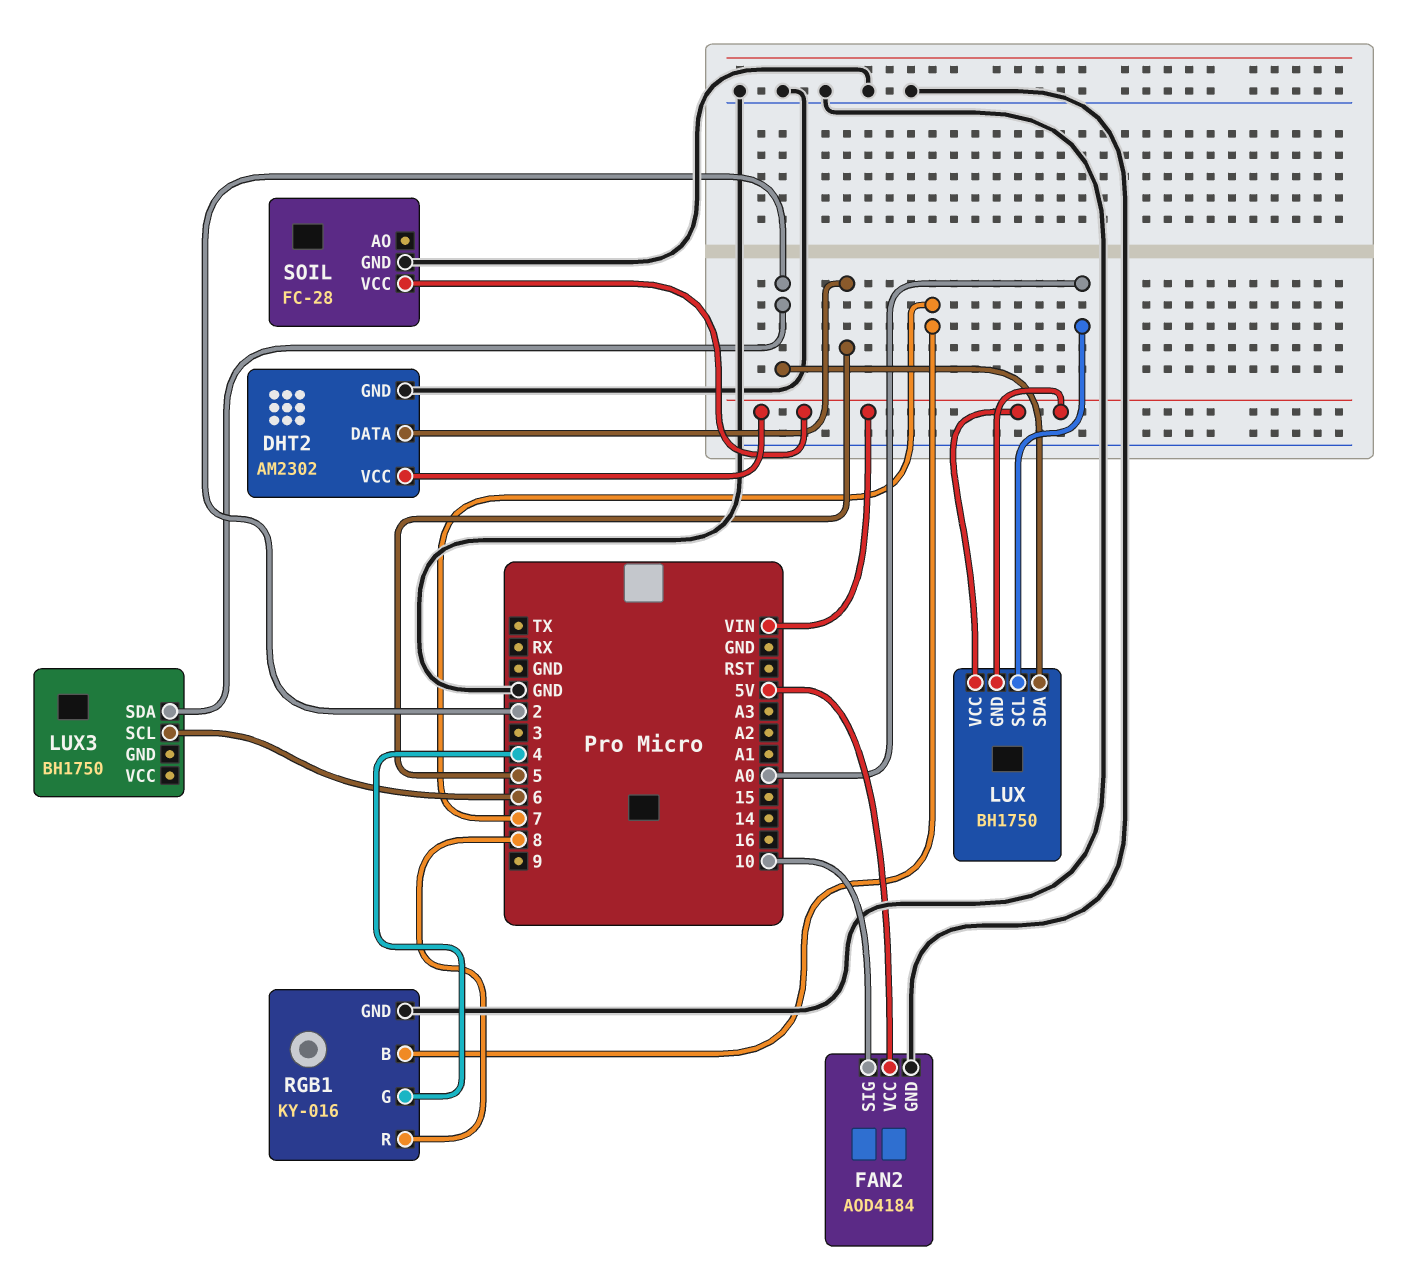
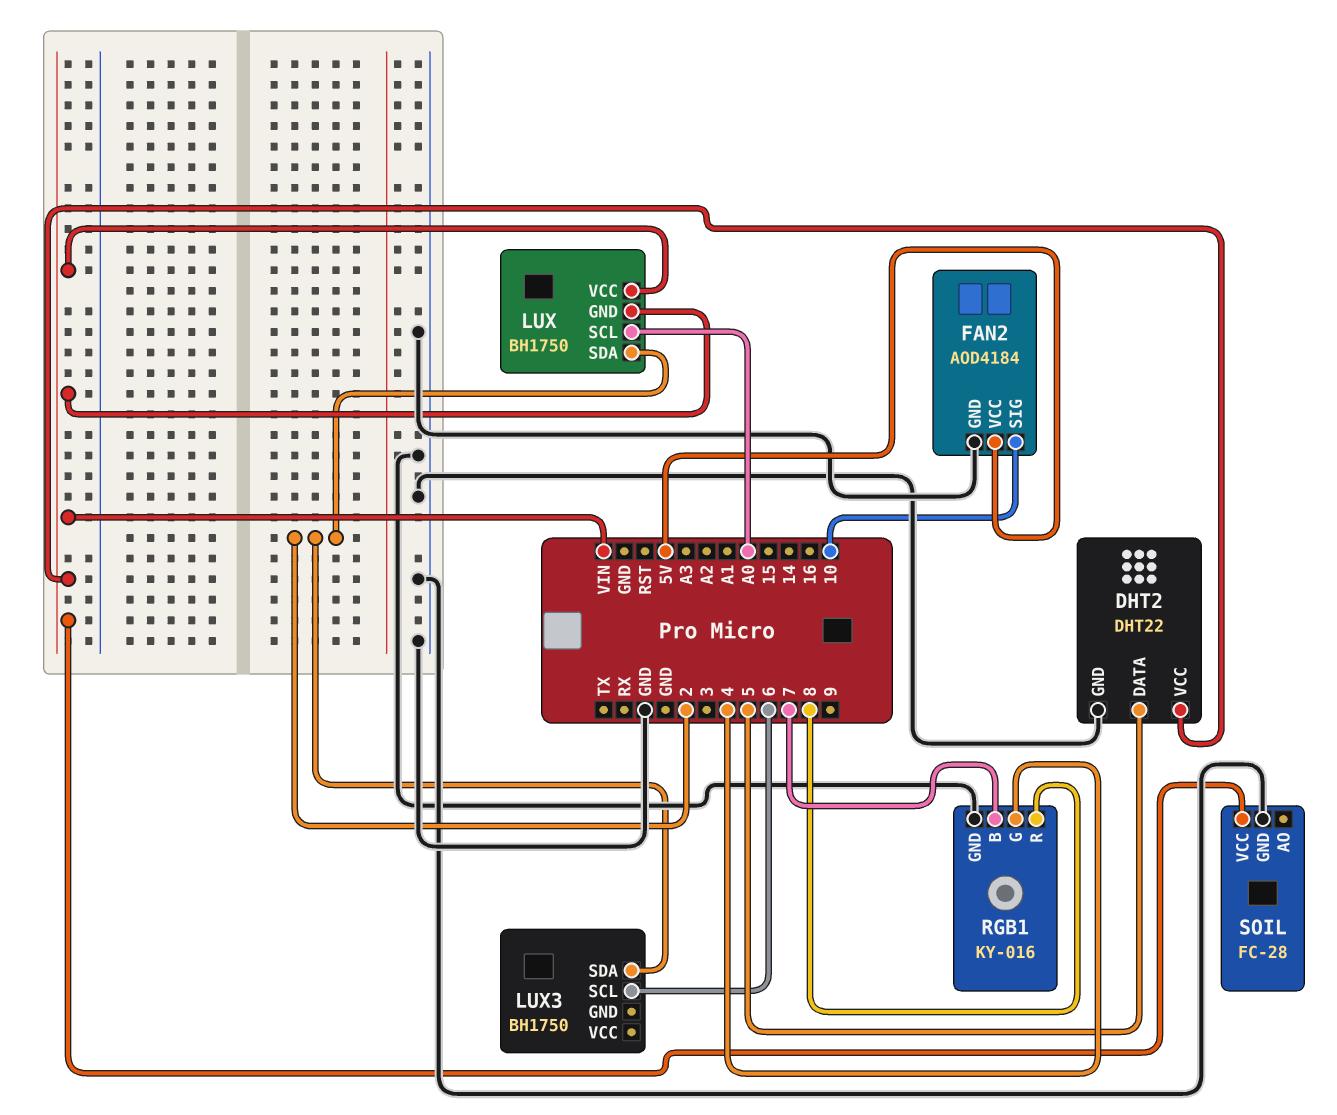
DHT2: AM2302 -> DHT22

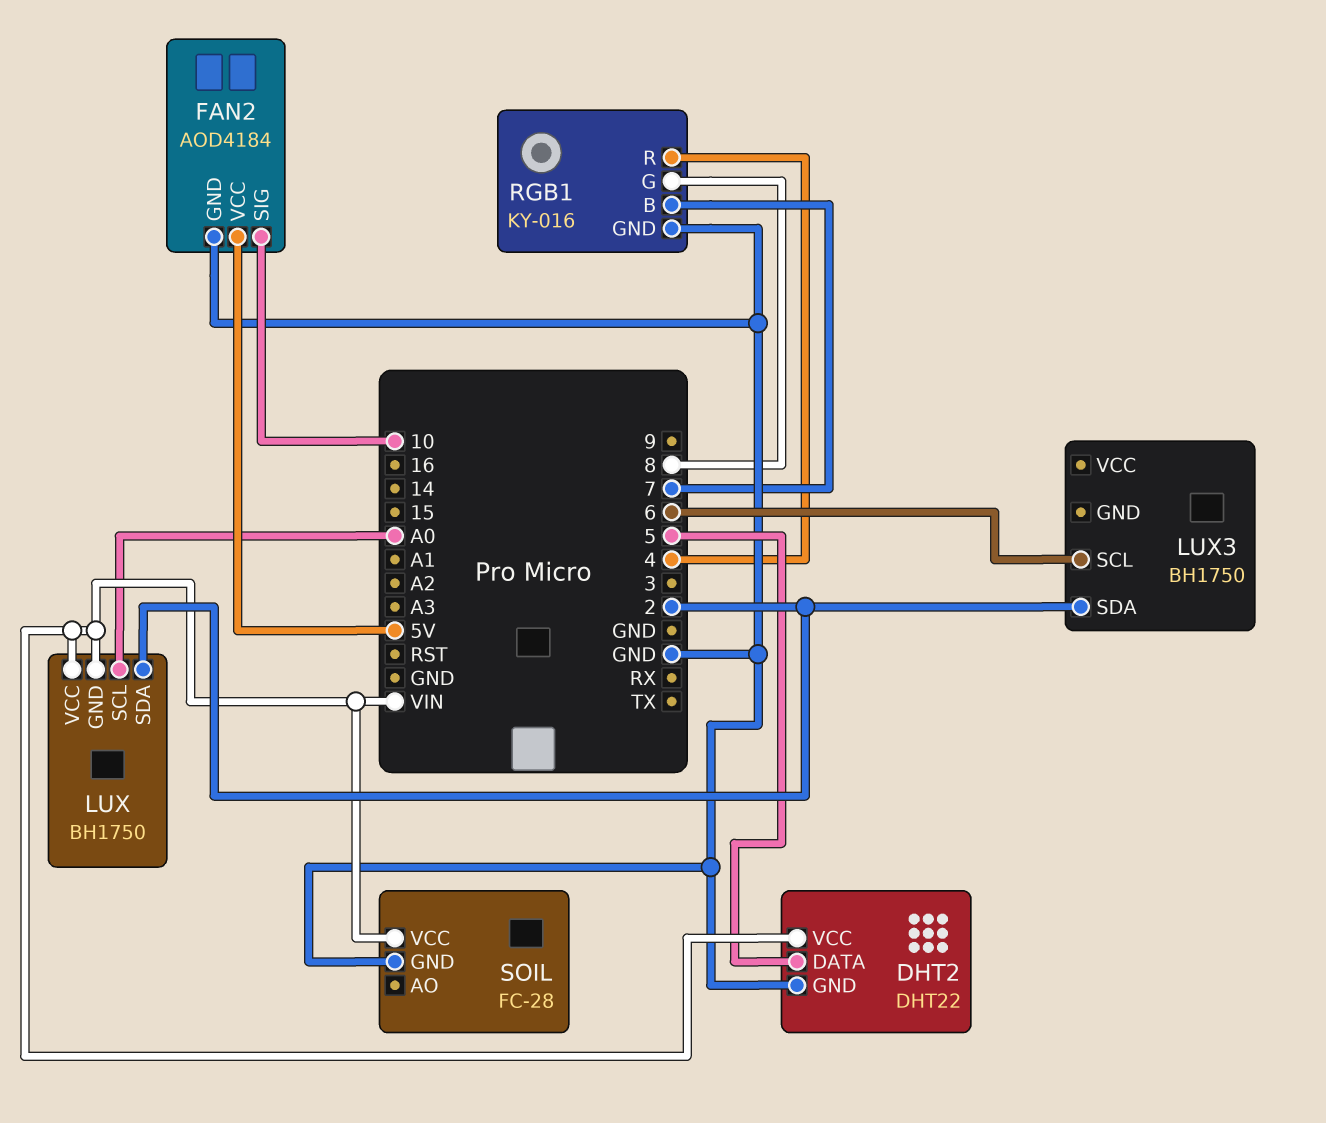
RGB1 pin G: 4 -> 8
RGB1 pin R: 8 -> 4

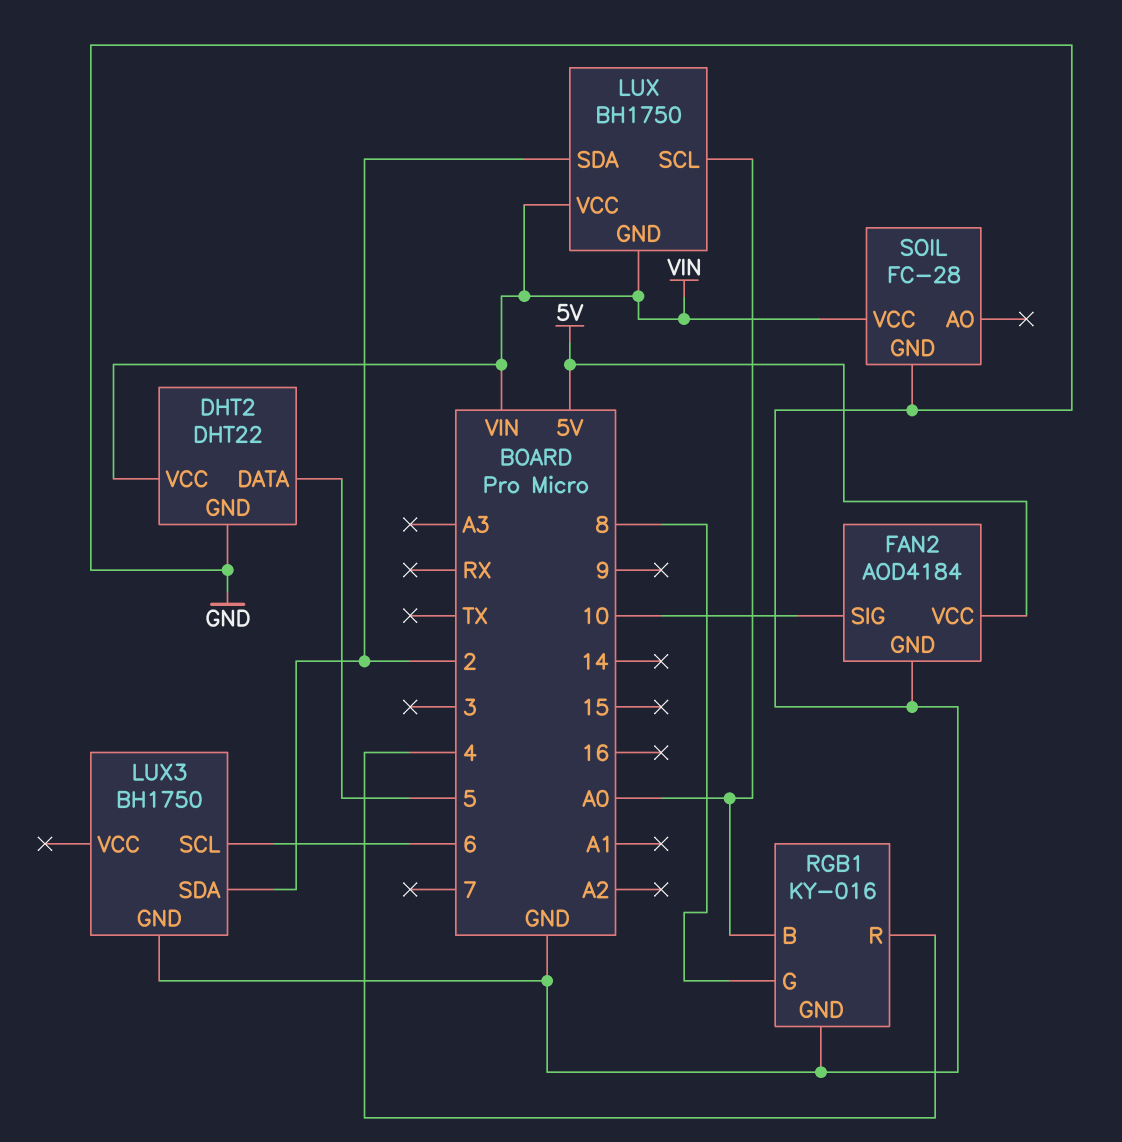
LUX3 pin GND: none -> GND
RGB1 pin B: 7 -> A0

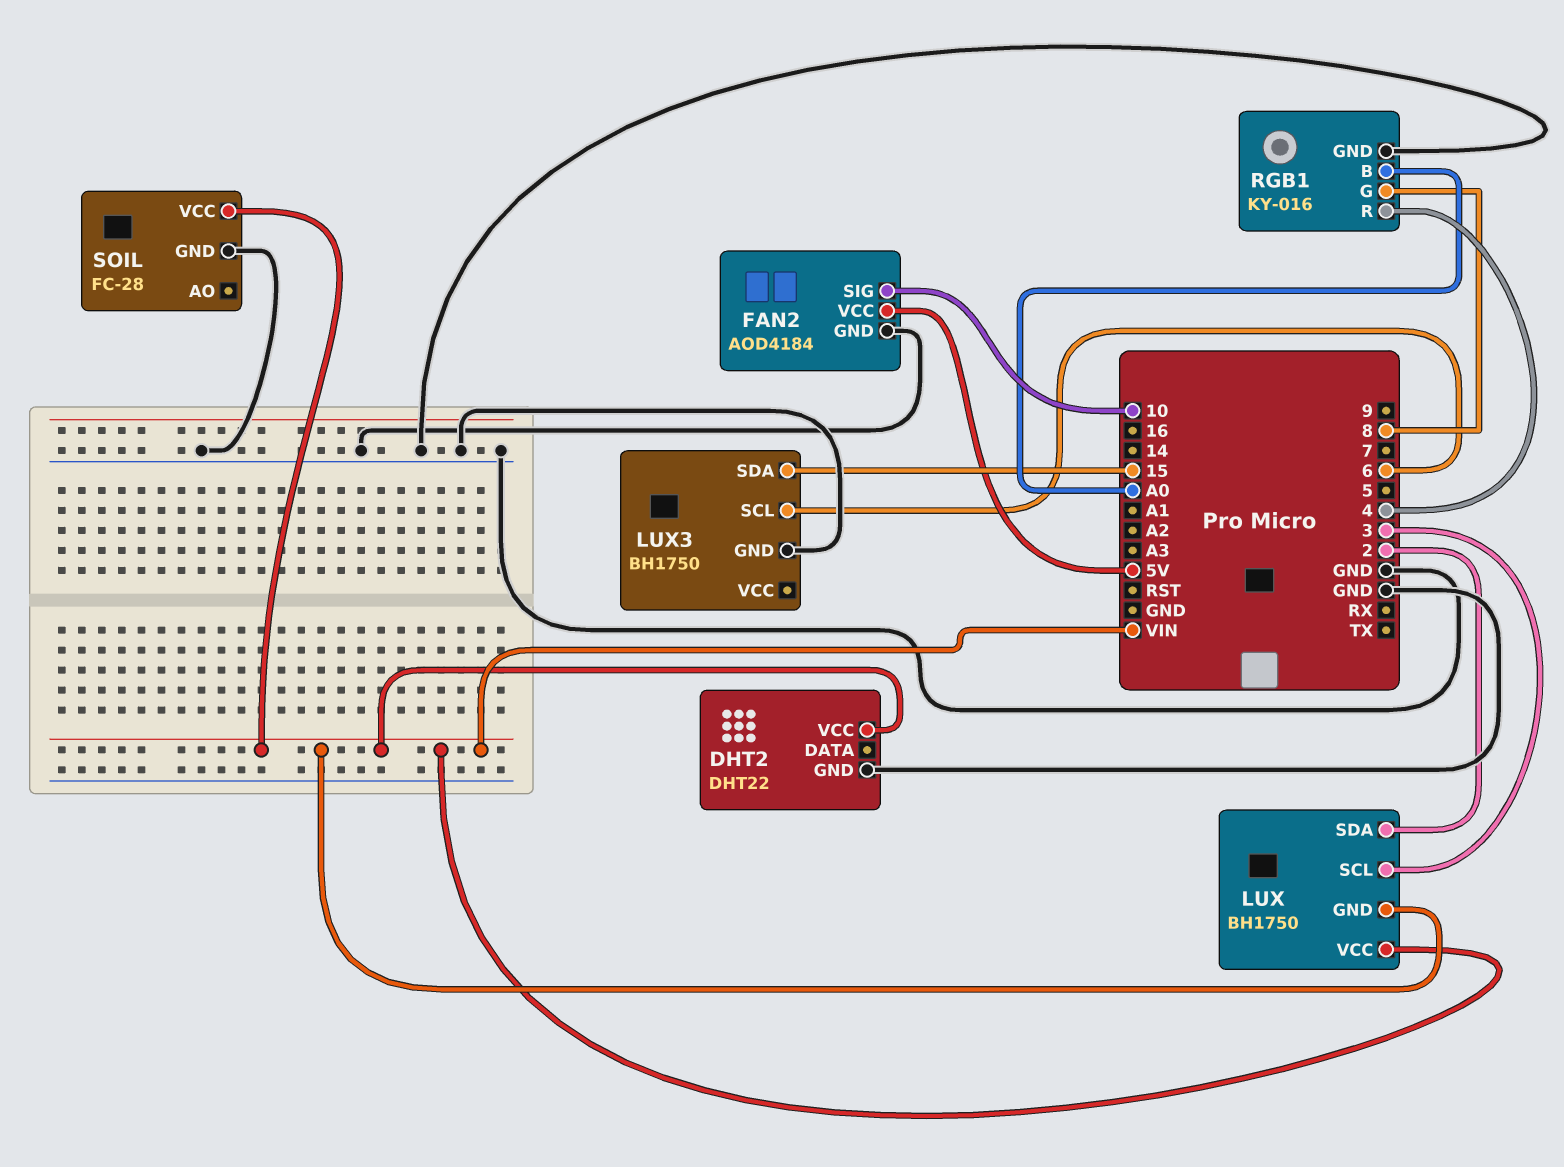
DHT2 pin DATA: 5 -> none
LUX pin SCL: A0 -> 3
LUX3 pin SDA: 2 -> 15

